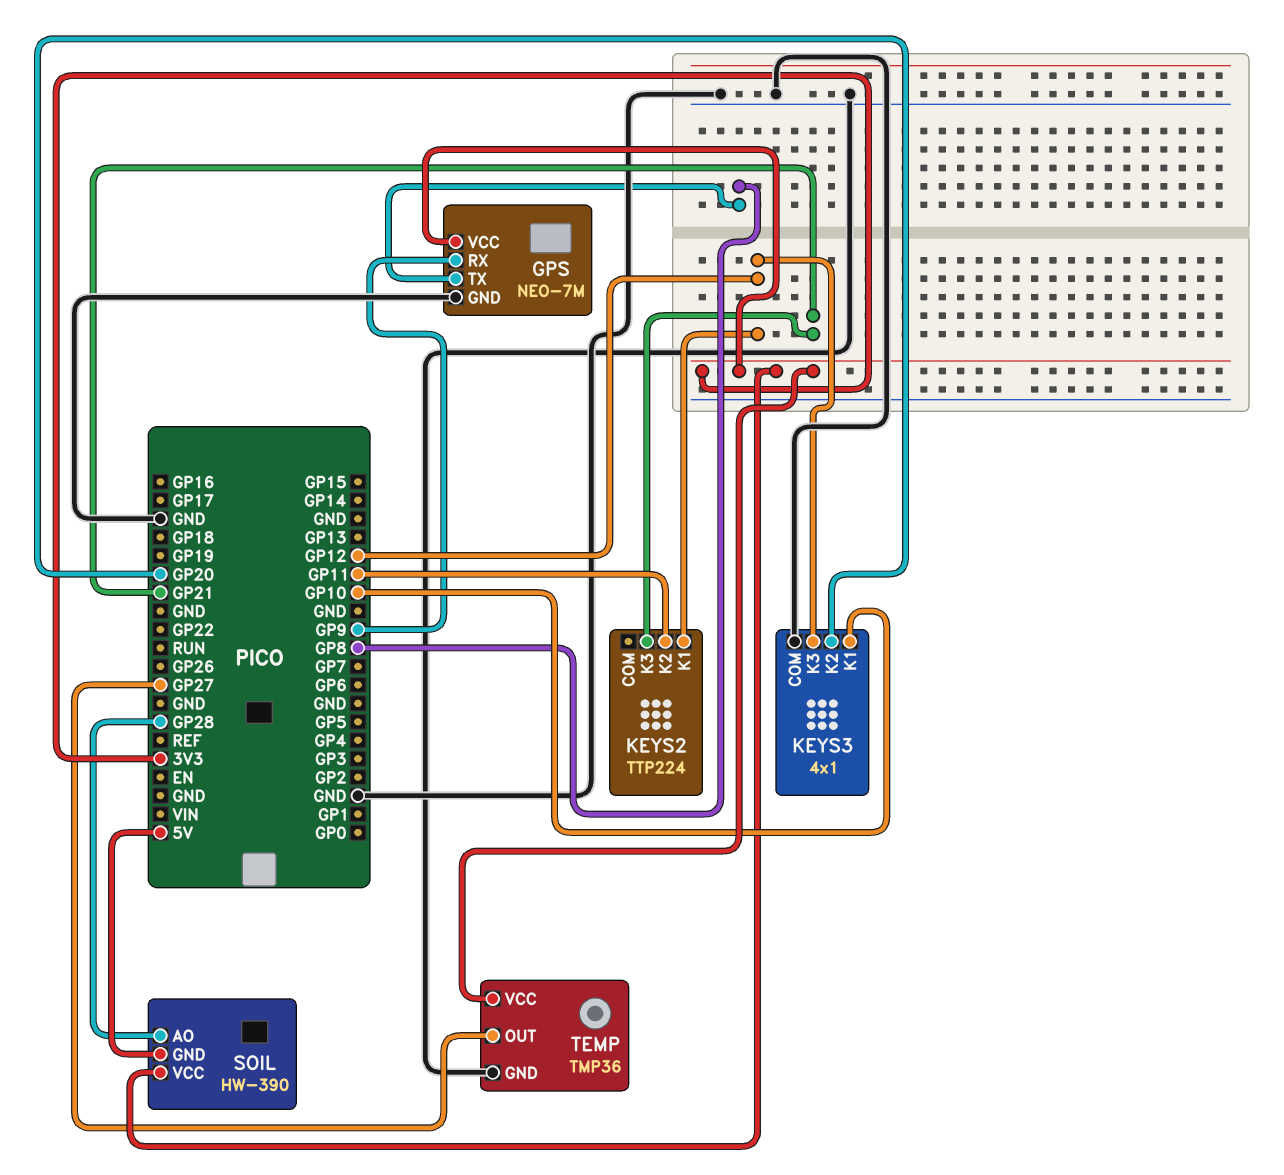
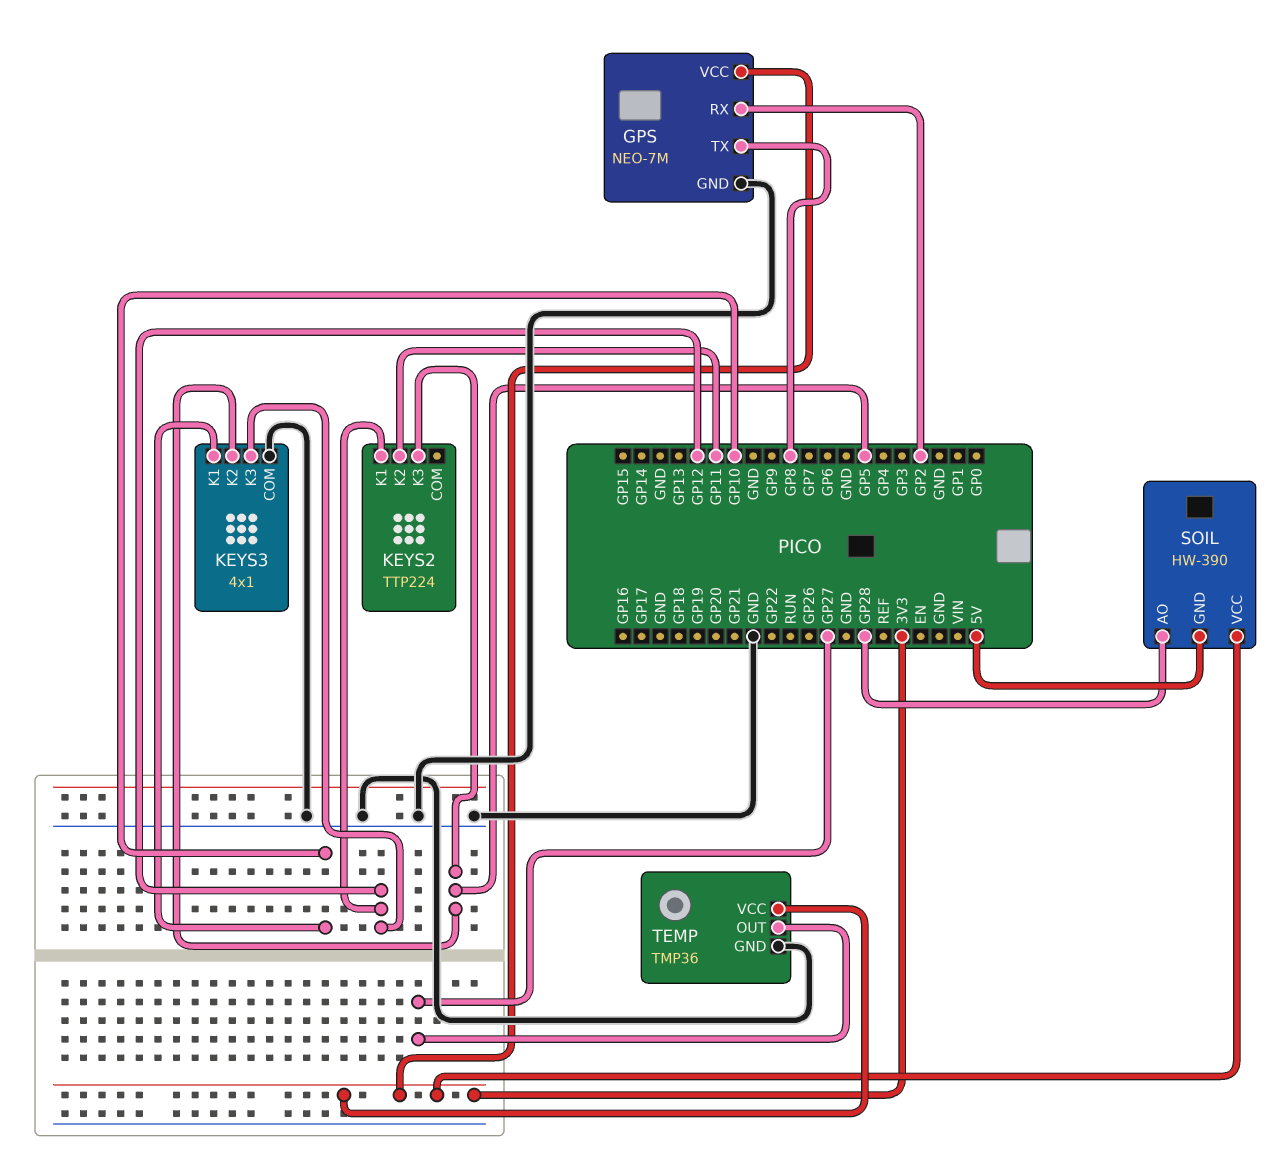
GPS pin RX: GP9 -> GP2
KEYS2 pin K3: GP21 -> GP5
KEYS3 pin K2: GP20 -> GP5

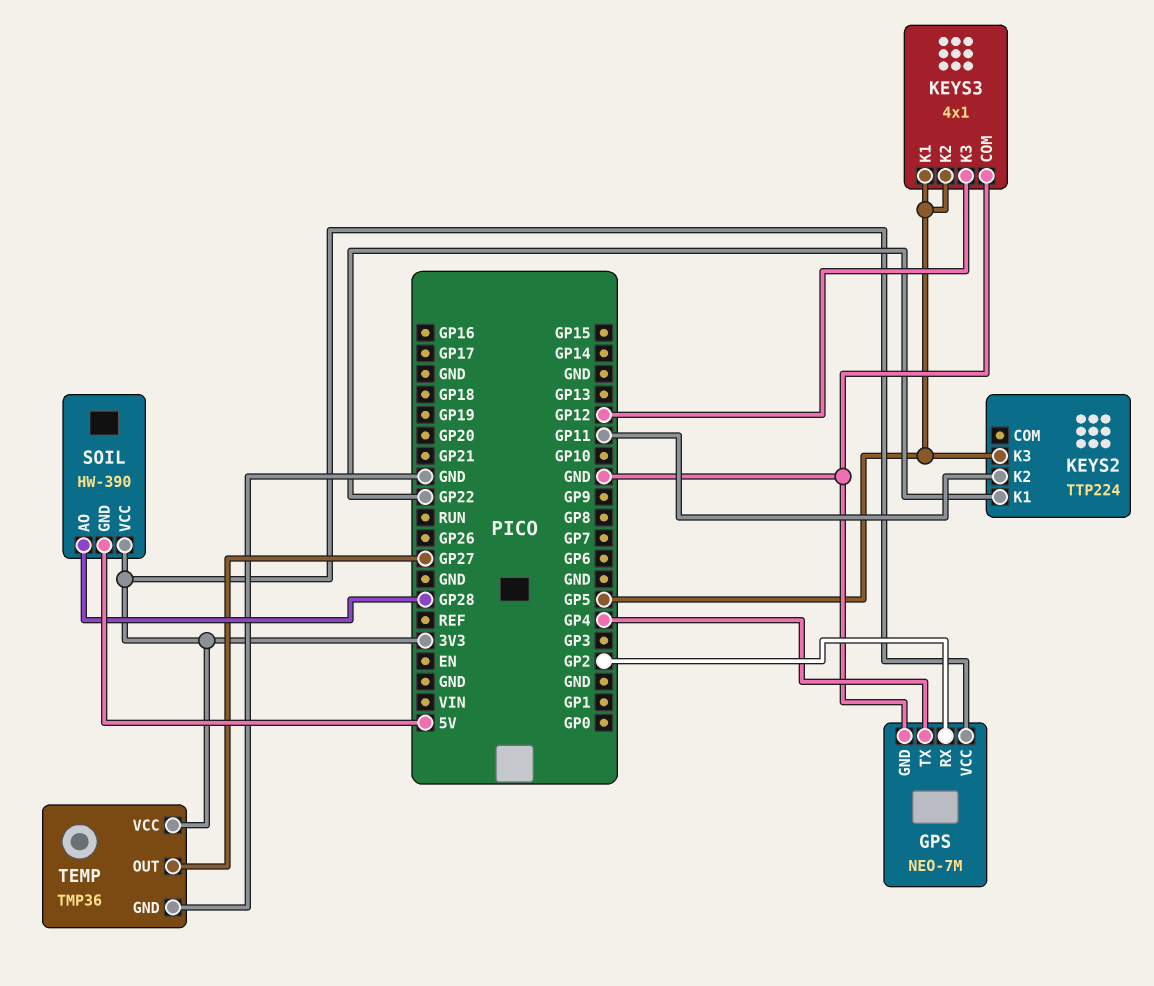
GPS pin TX: GP8 -> GP4
KEYS2 pin K1: GP12 -> GP22
KEYS3 pin K1: GP10 -> GP5

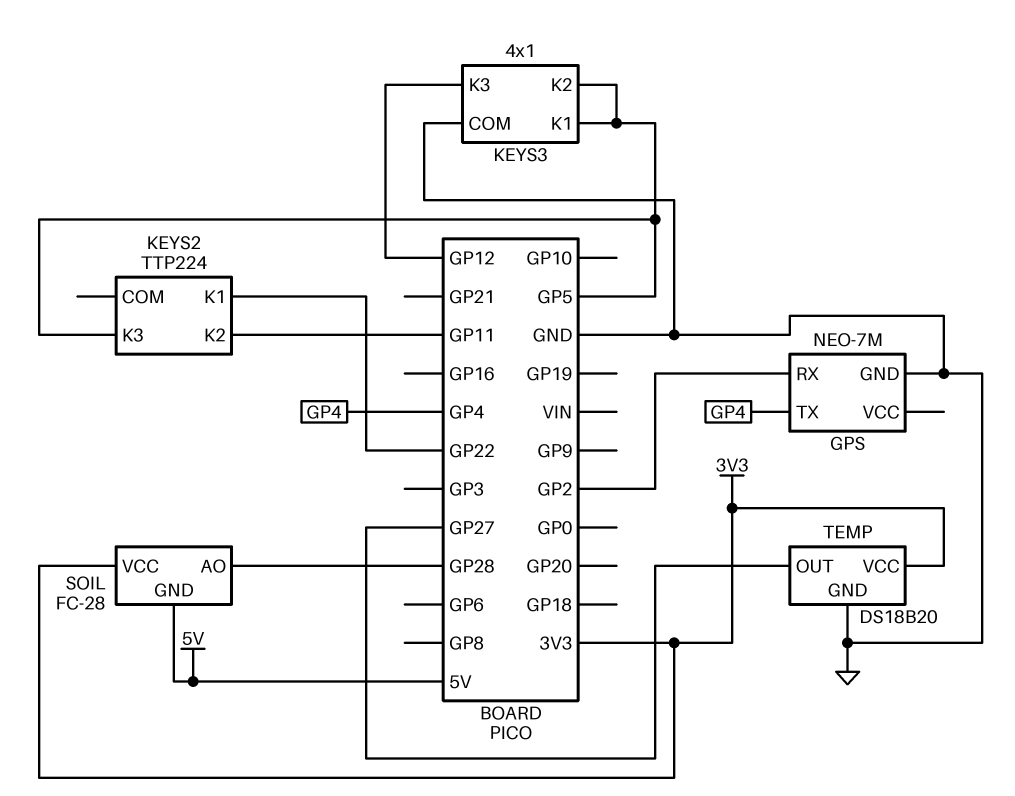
GPS pin VCC: 3V3 -> none
SOIL: HW-390 -> FC-28
TEMP: TMP36 -> DS18B20

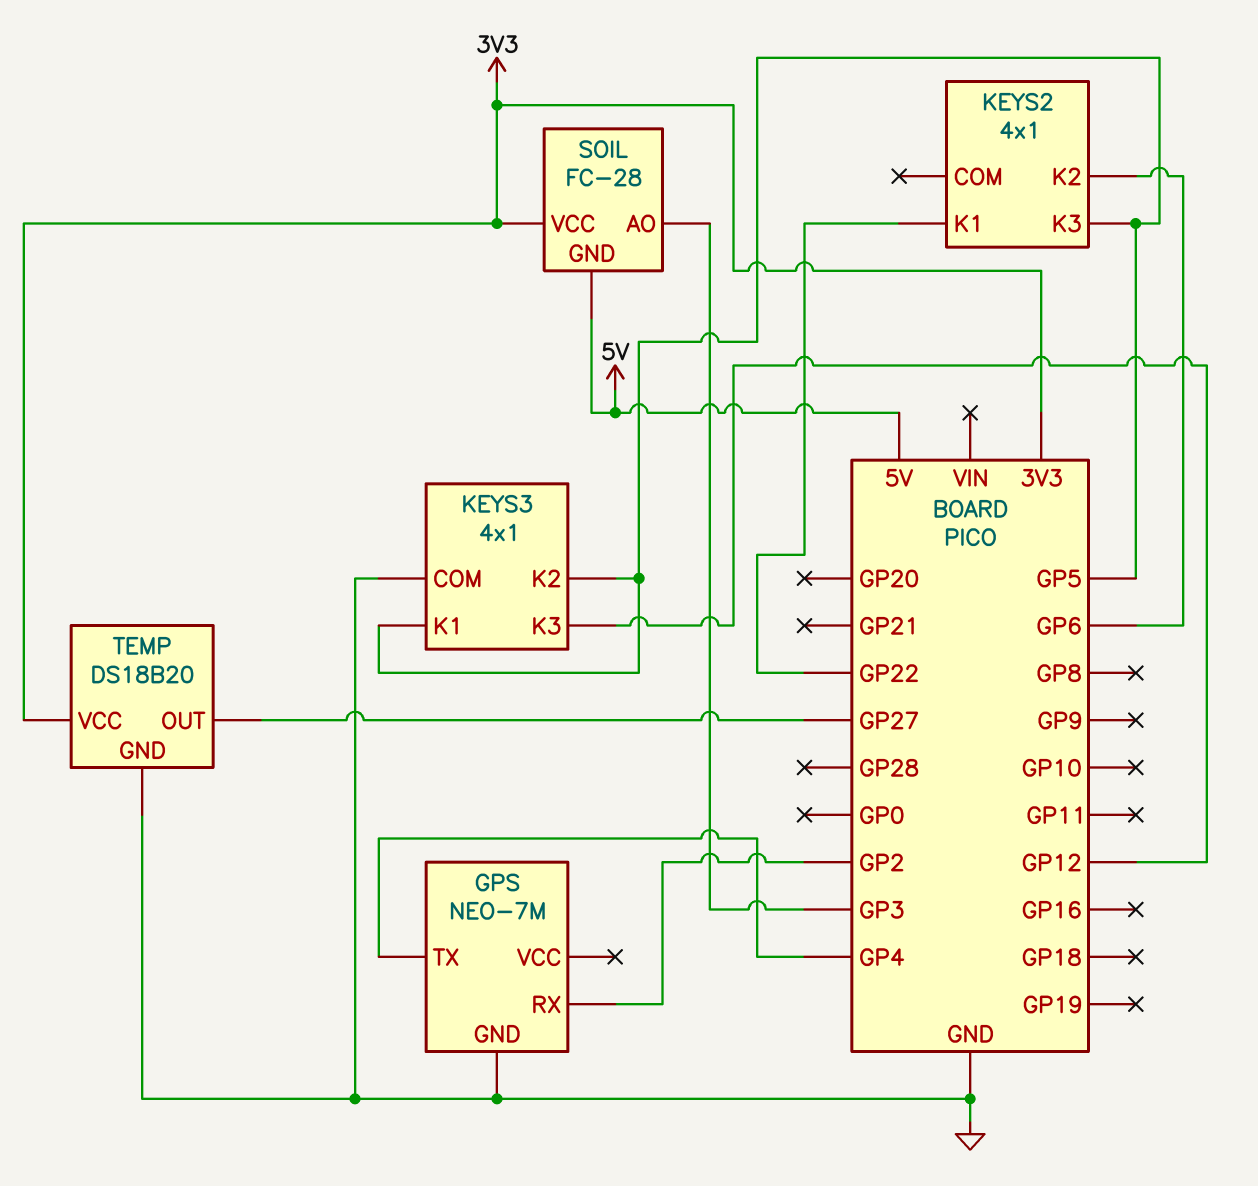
KEYS2: TTP224 -> 4x1
KEYS2 pin K2: GP11 -> GP6
SOIL pin AO: GP28 -> GP3

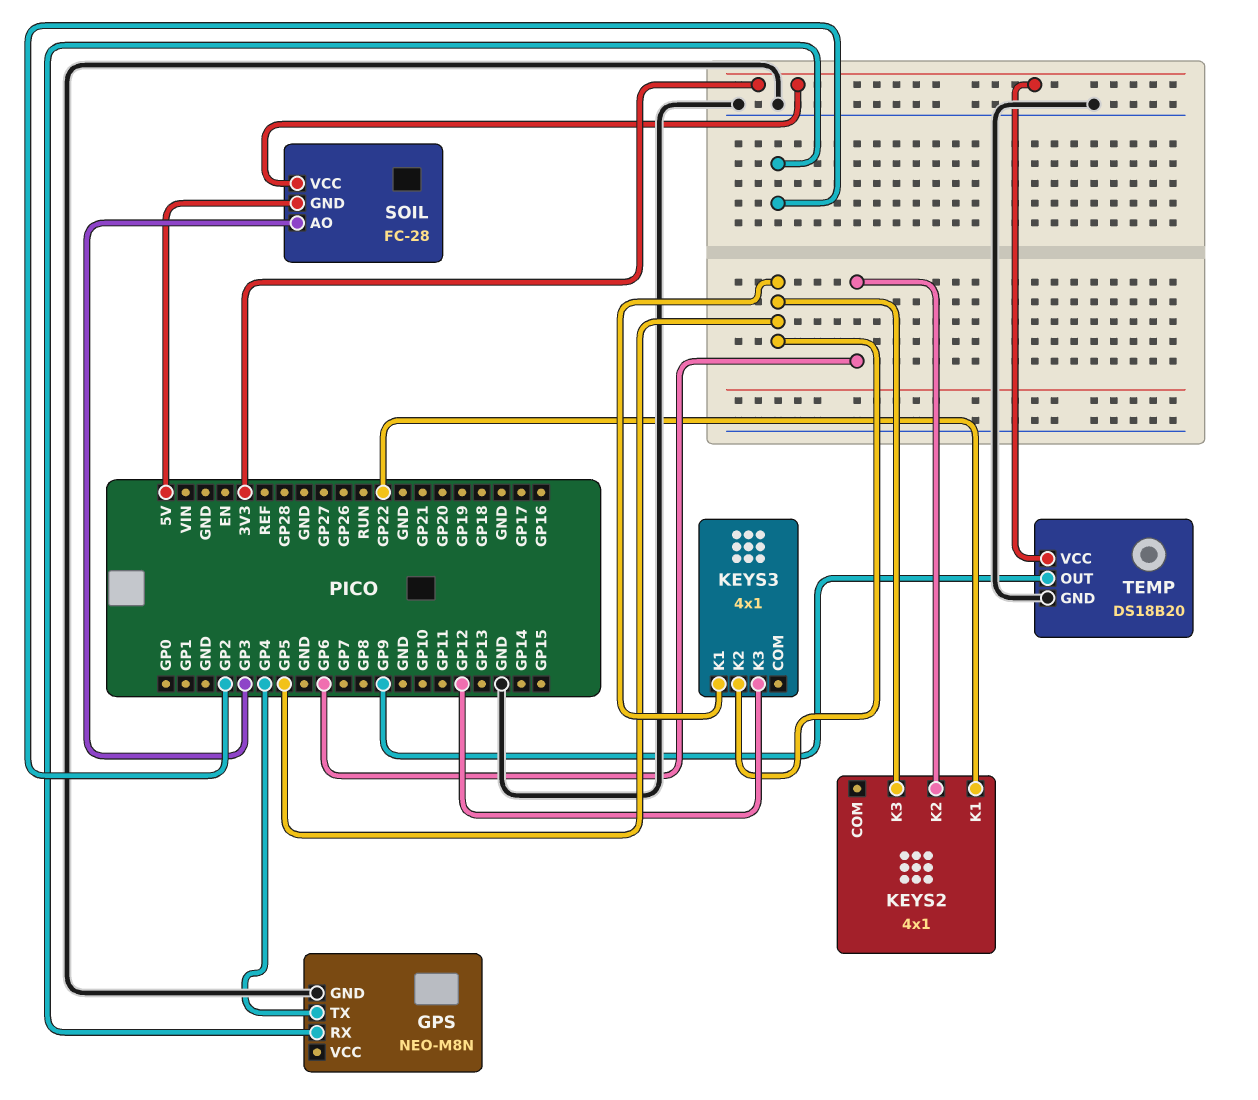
GPS: NEO-7M -> NEO-M8N
KEYS3 pin COM: GND -> none
TEMP pin OUT: GP27 -> GP9

